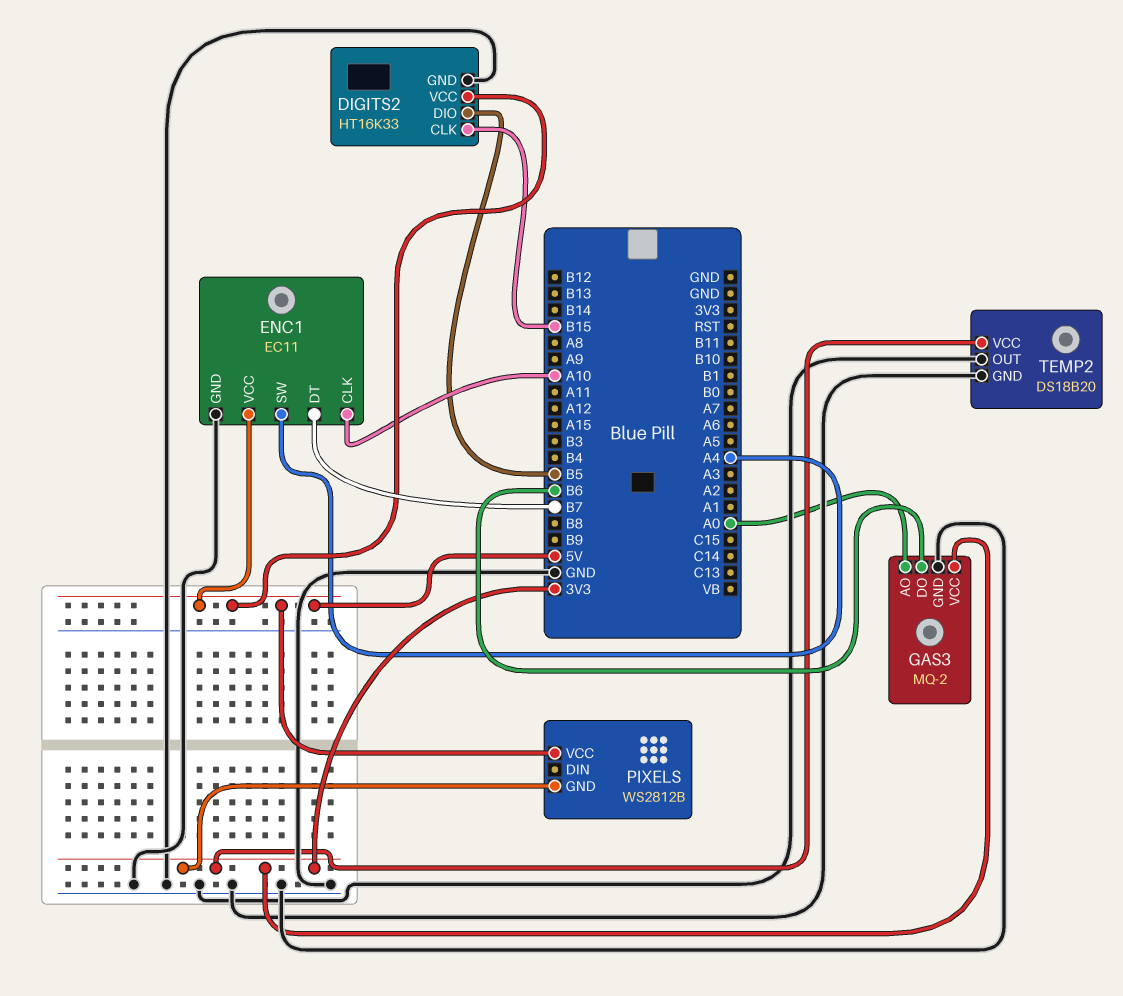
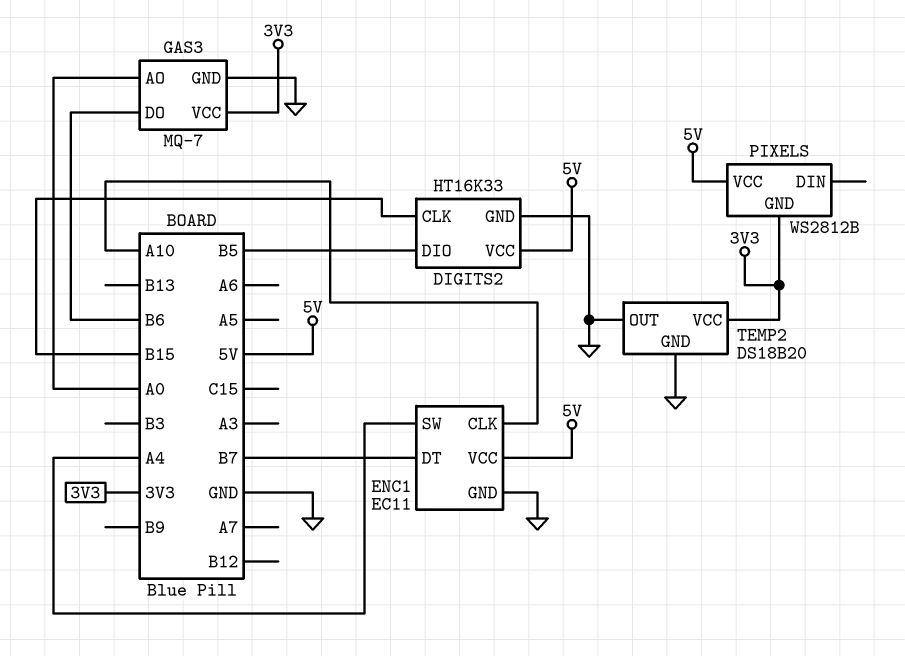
GAS3: MQ-2 -> MQ-7

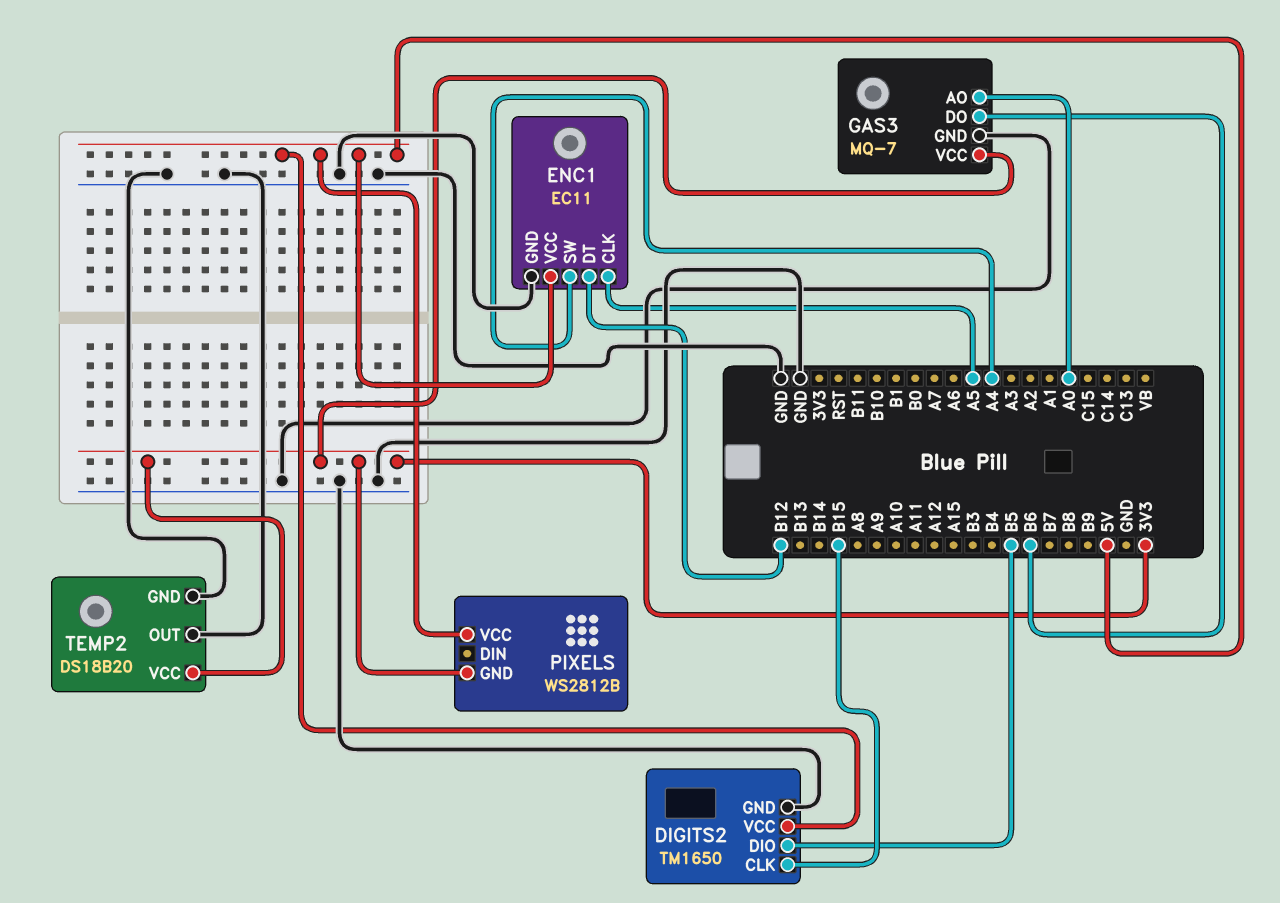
DIGITS2: HT16K33 -> TM1650
ENC1 pin CLK: A10 -> A5
ENC1 pin DT: B7 -> B12

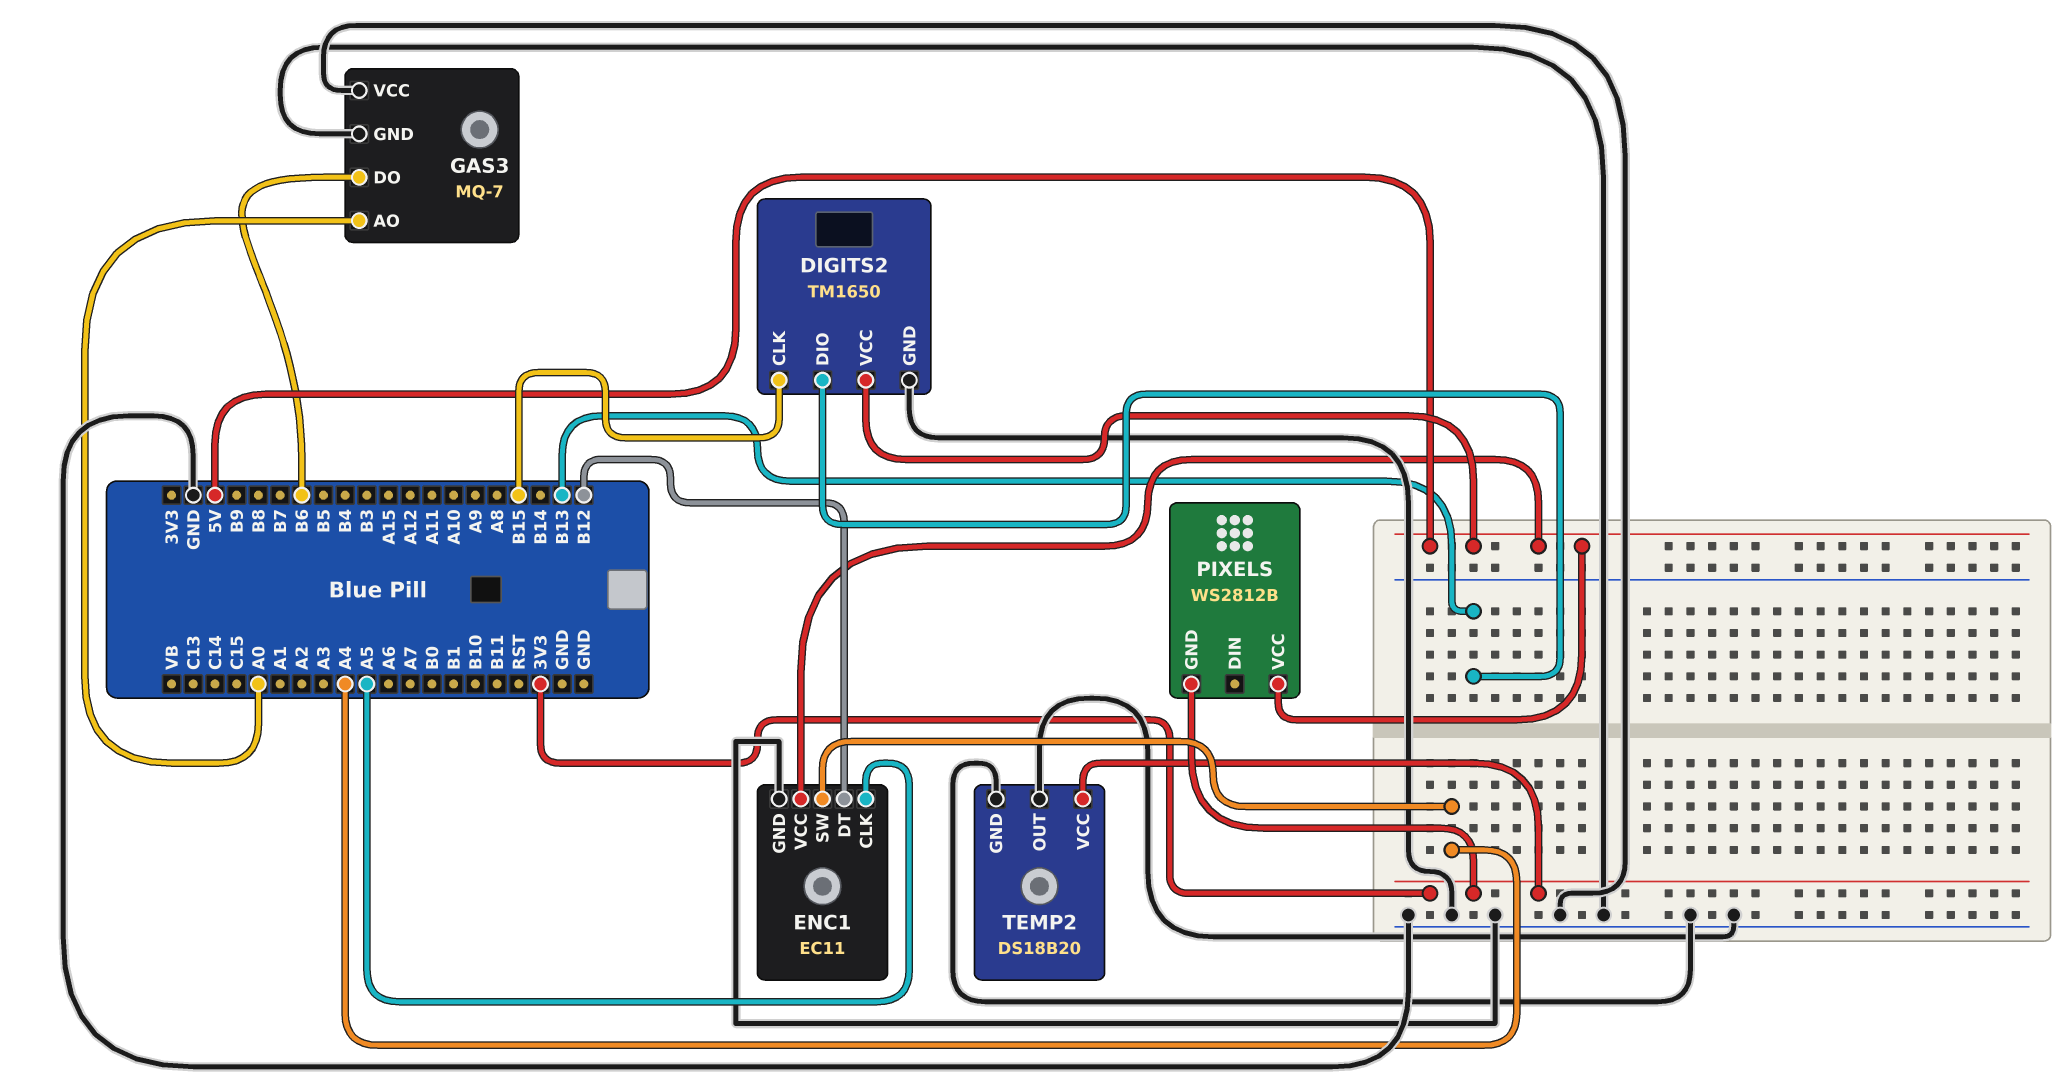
DIGITS2 pin DIO: B5 -> B13
GAS3 pin VCC: 3V3 -> GND

